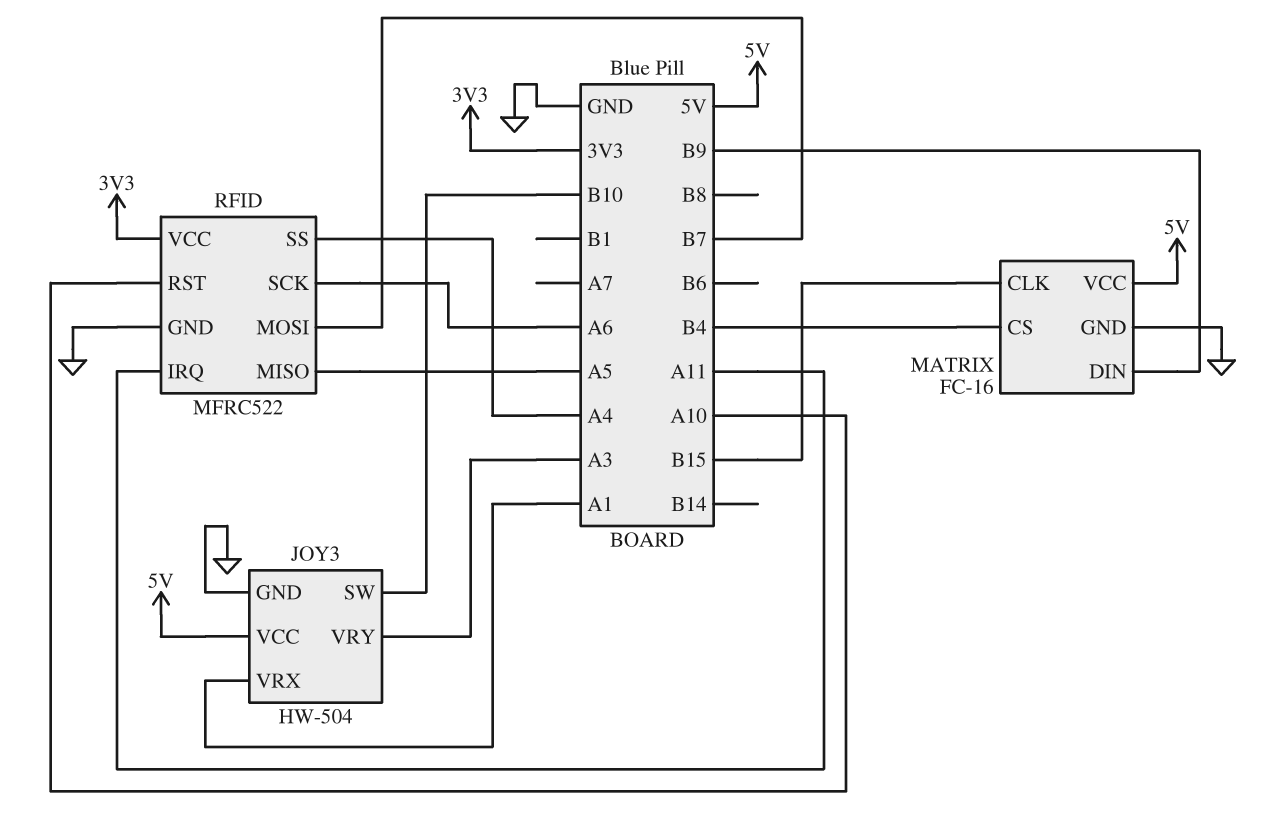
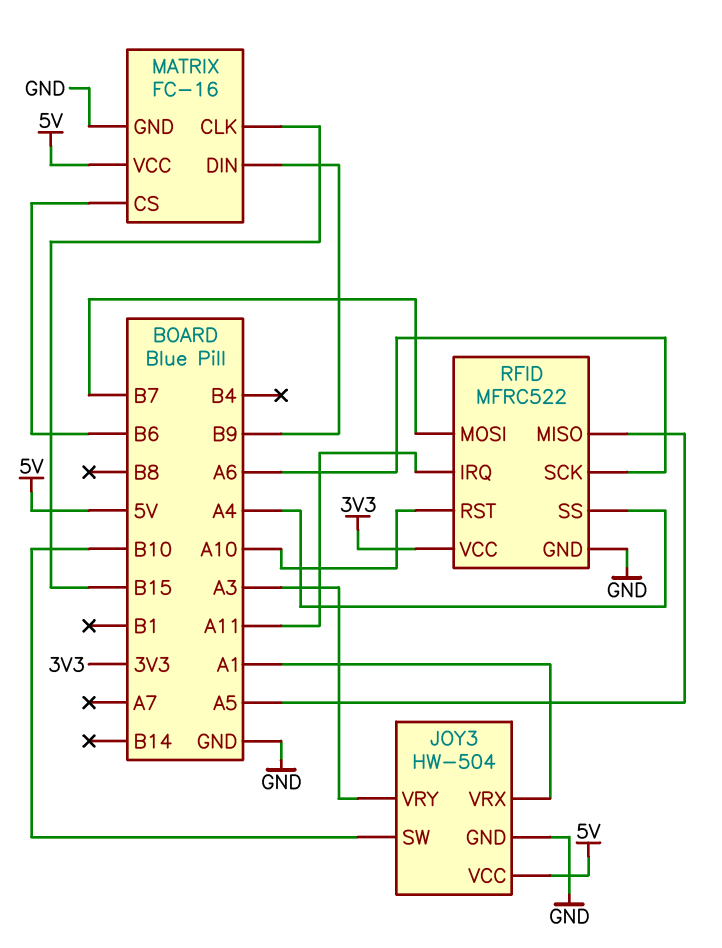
MATRIX pin CS: B4 -> B6

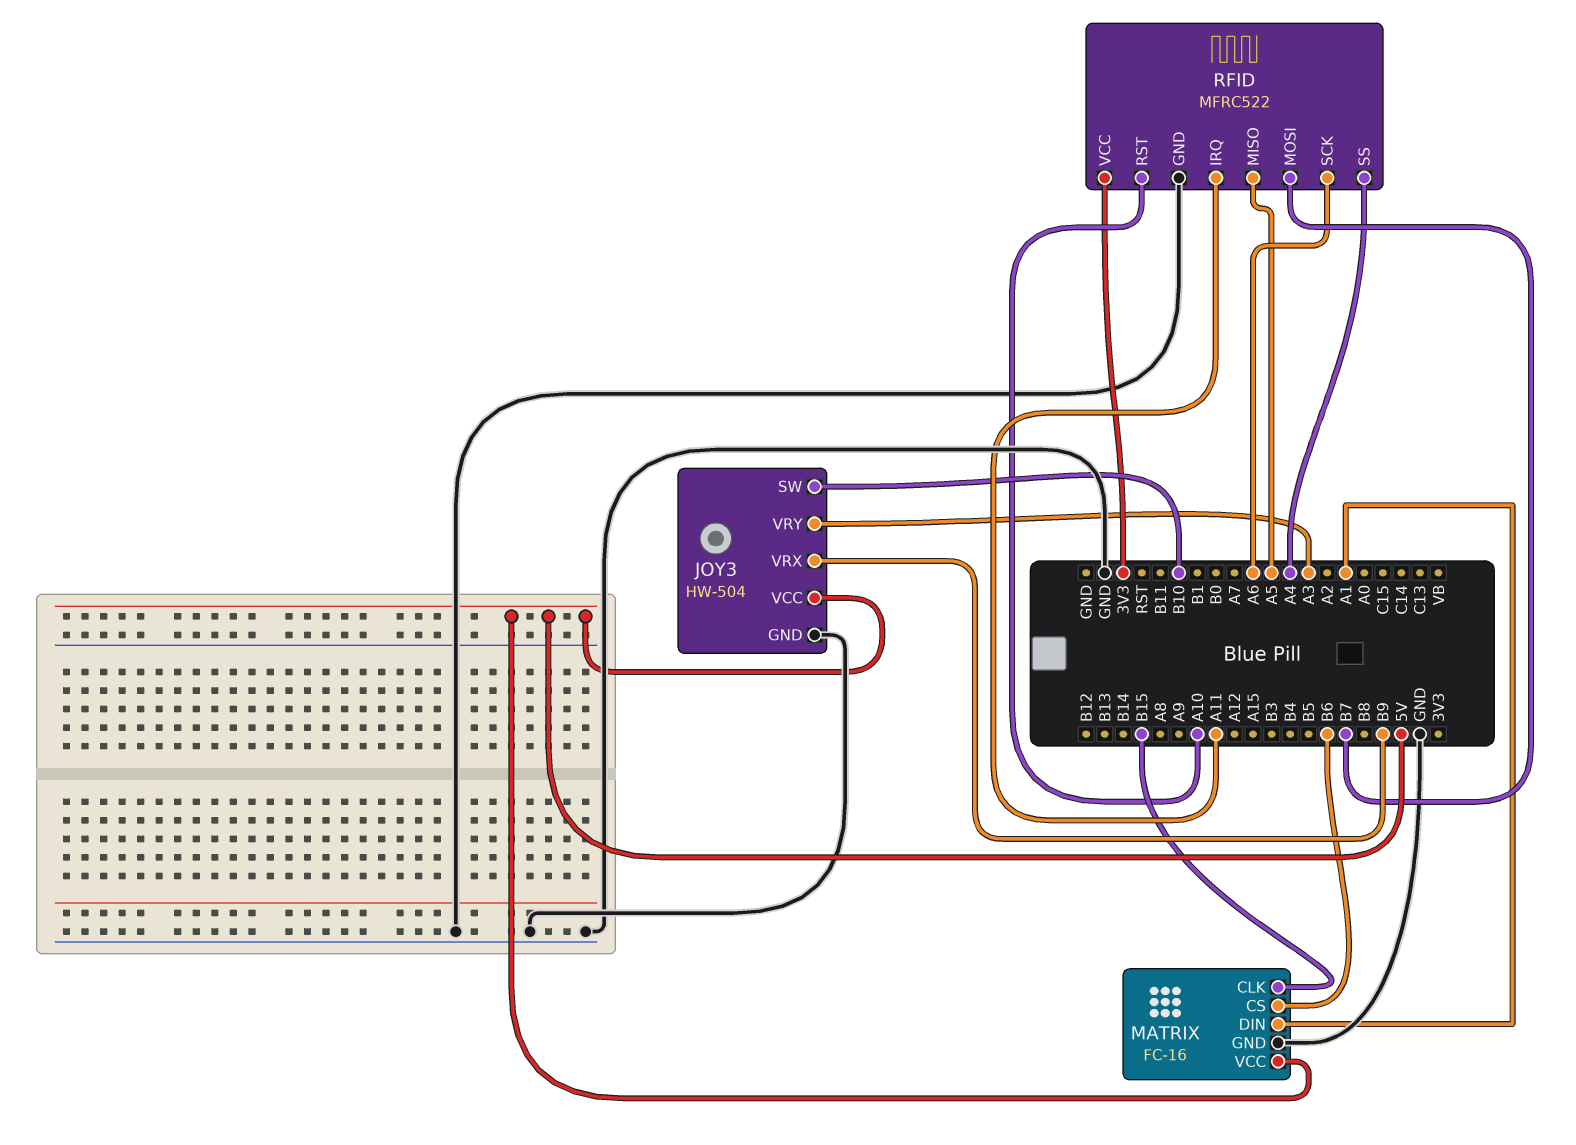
JOY3 pin VRX: A1 -> B9
MATRIX pin DIN: B9 -> A1

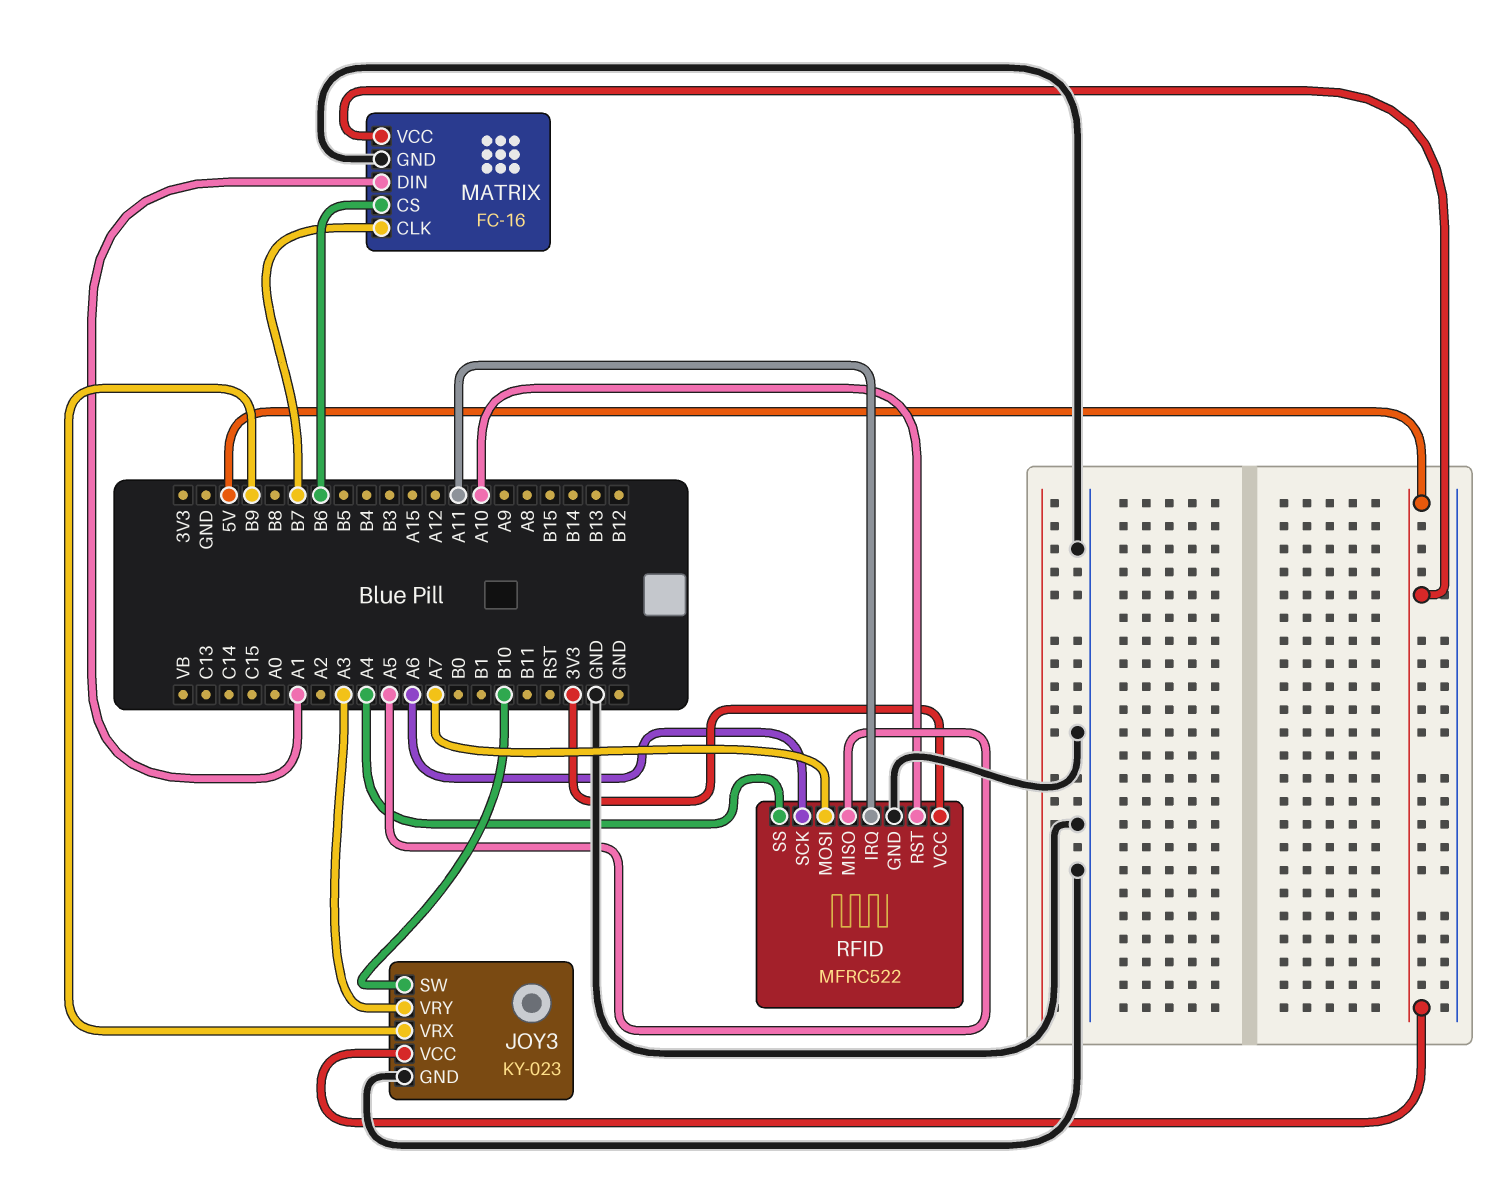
JOY3: HW-504 -> KY-023
MATRIX pin CLK: B15 -> B7
RFID pin MOSI: B7 -> A7

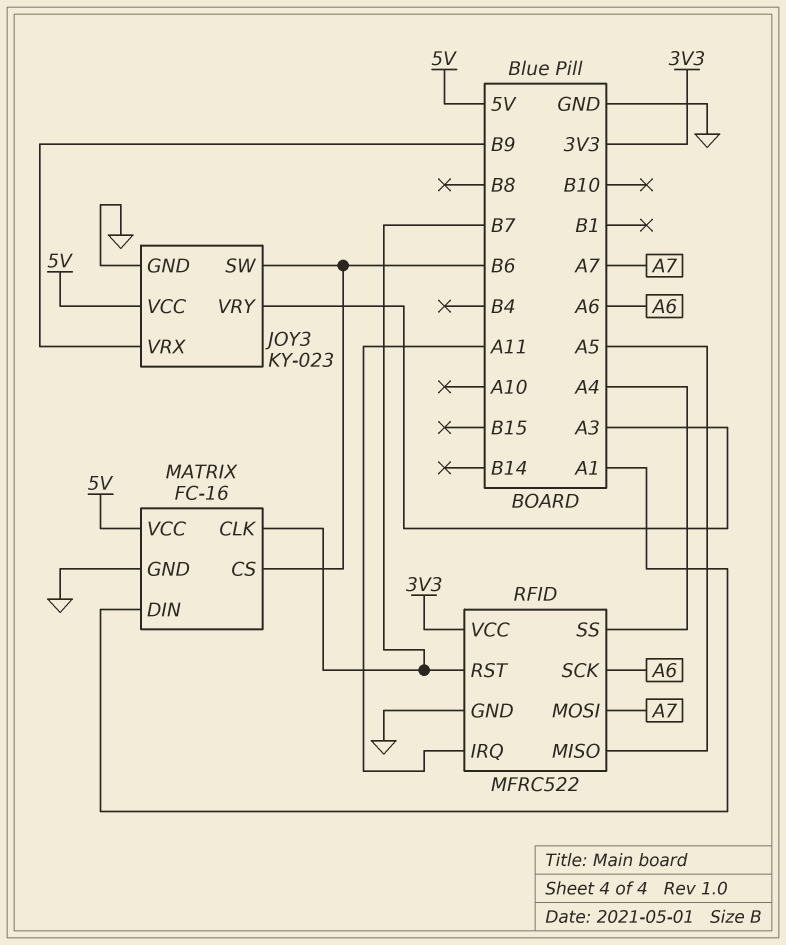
JOY3 pin SW: B10 -> B6
RFID pin RST: A10 -> B7

